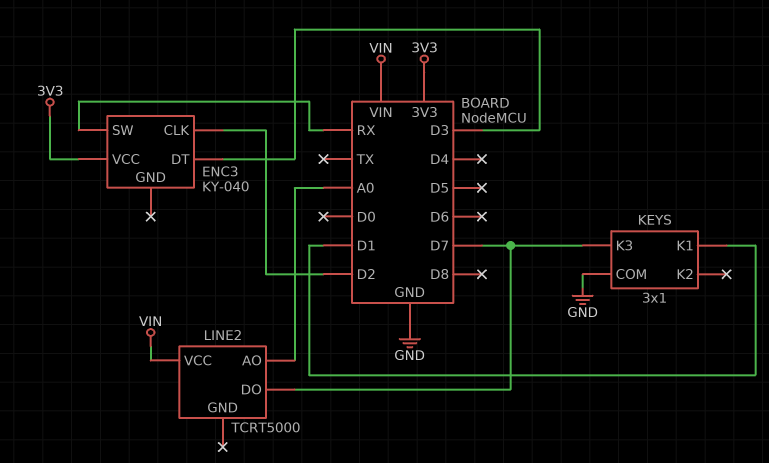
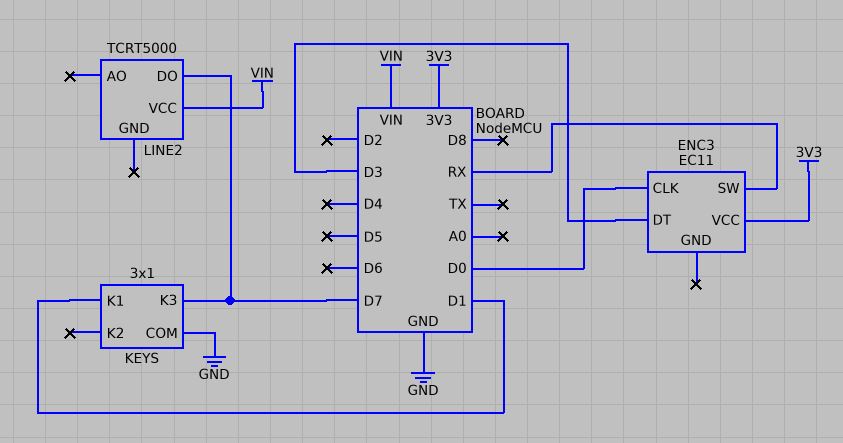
ENC3: KY-040 -> EC11
ENC3 pin CLK: D2 -> D0
LINE2 pin AO: A0 -> none

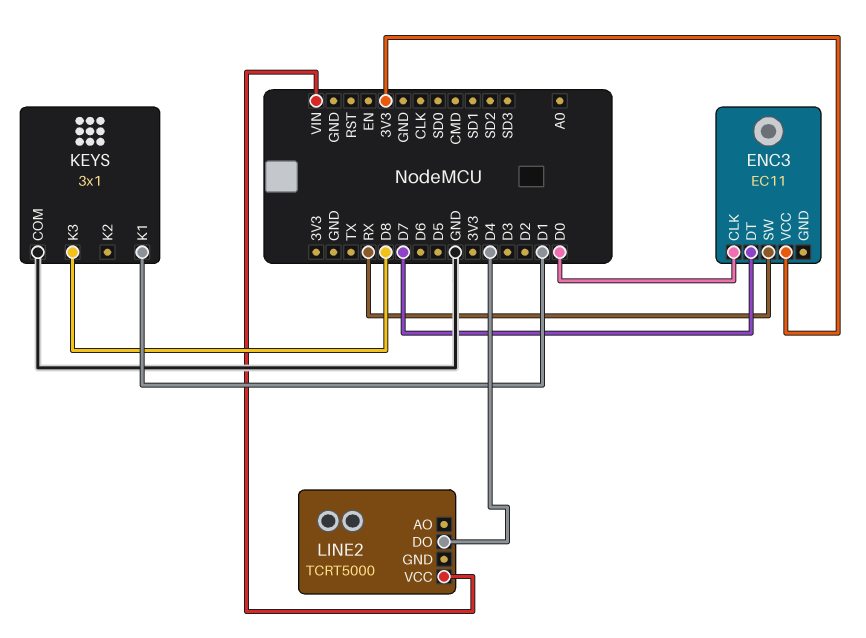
ENC3 pin DT: D3 -> D7
KEYS pin K3: D7 -> D8
LINE2 pin DO: D7 -> D4

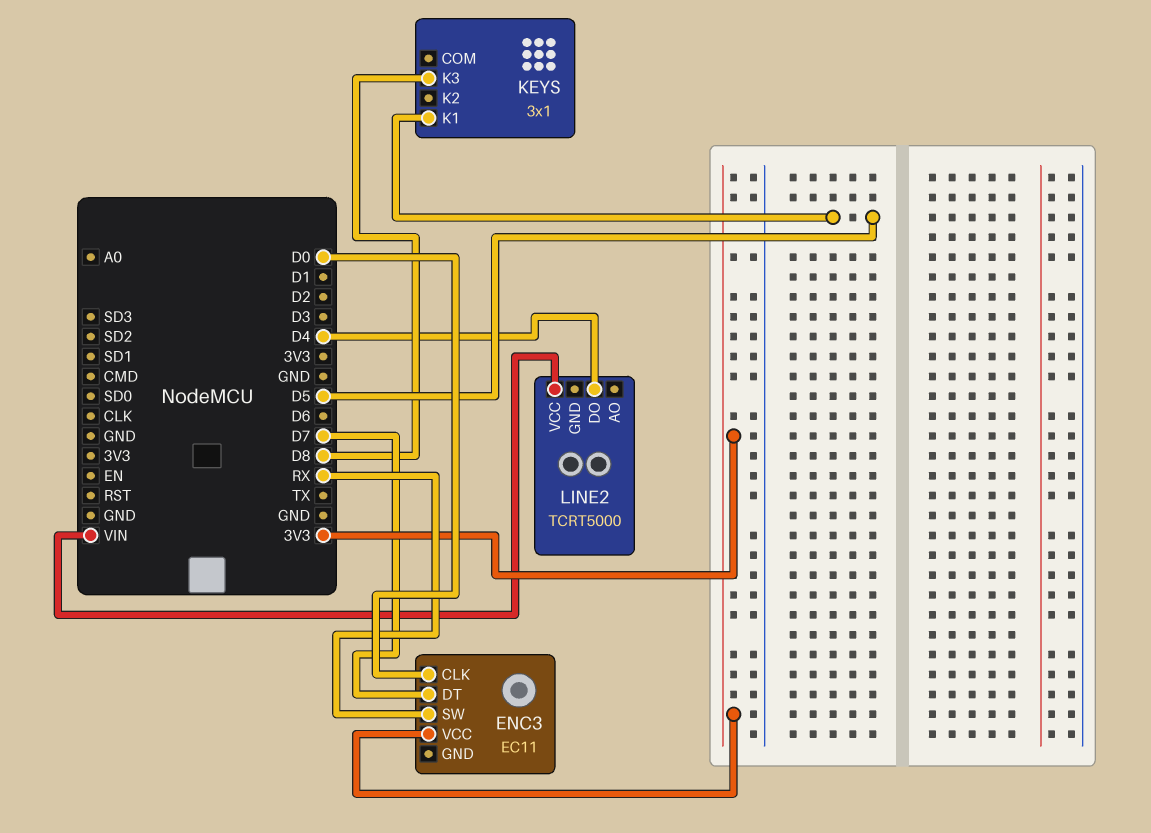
KEYS pin COM: GND -> none
KEYS pin K1: D1 -> D5

